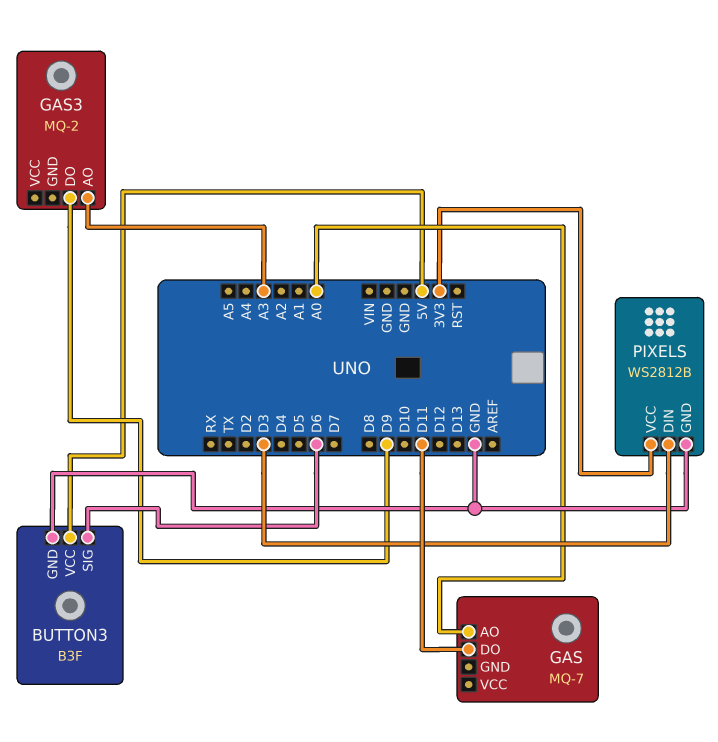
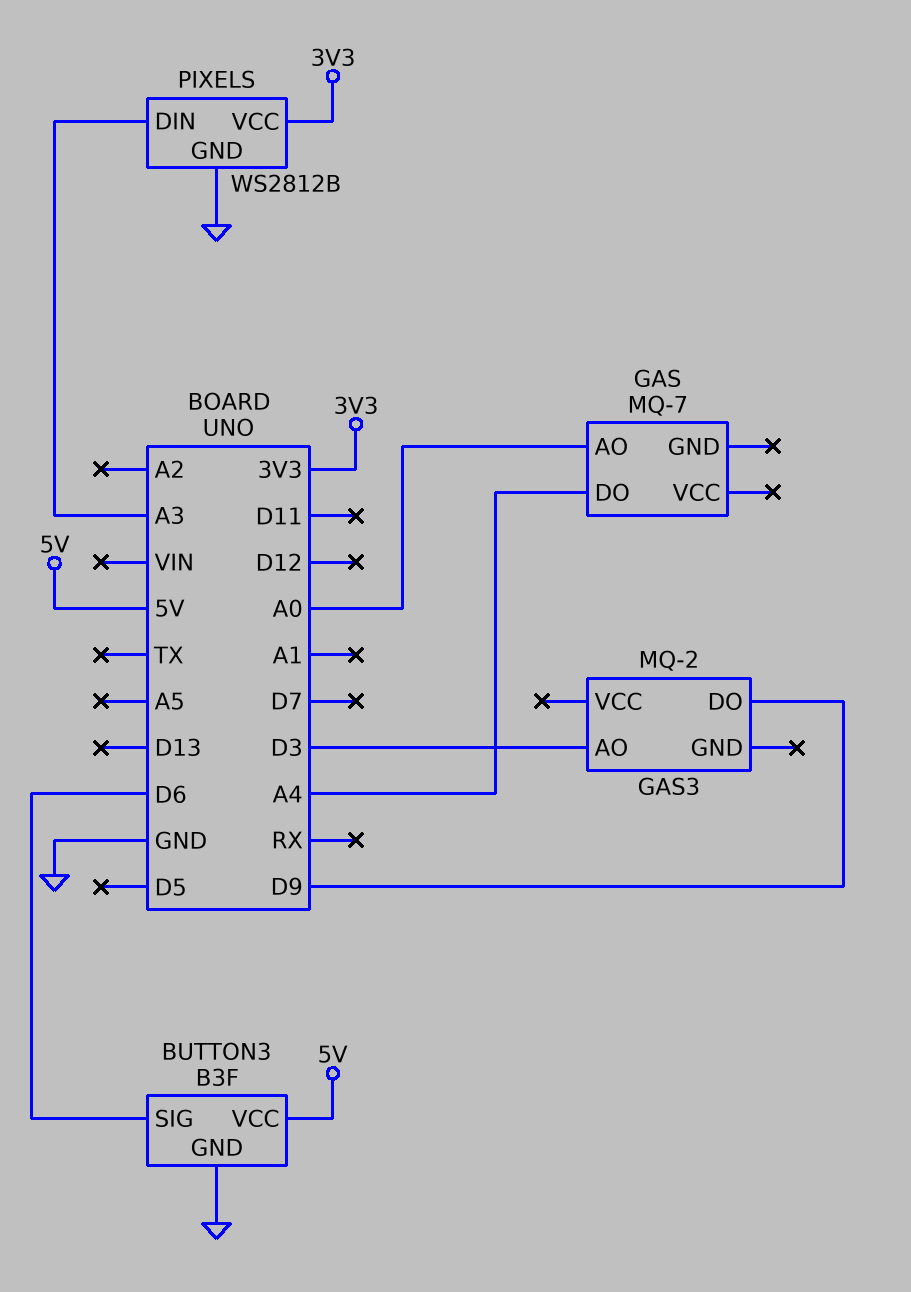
GAS pin DO: D11 -> A4
GAS3 pin AO: A3 -> D3
PIXELS pin DIN: D3 -> A3

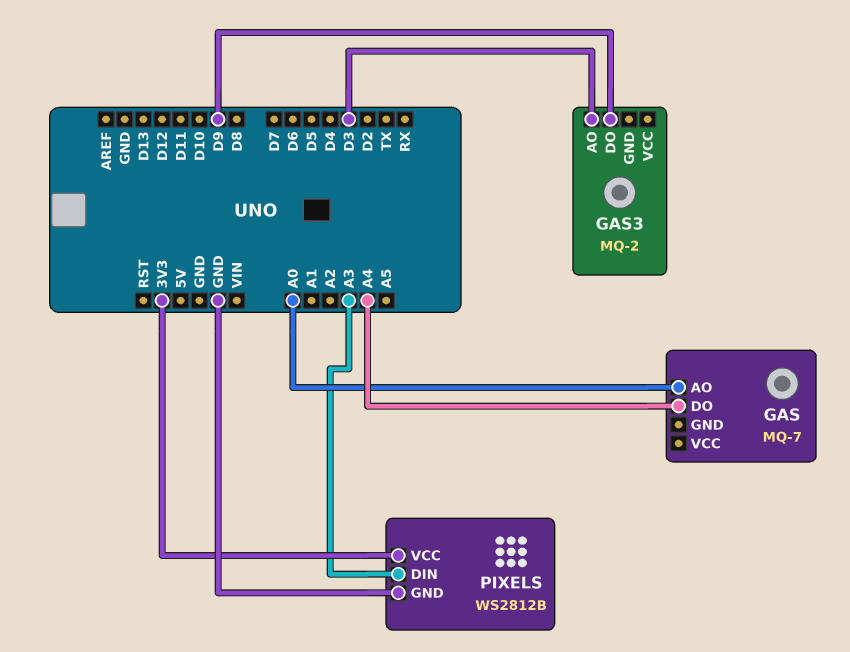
BUTTON3: B3F -> none
BUTTON3 pin GND: GND -> none
BUTTON3 pin SIG: D6 -> none
BUTTON3 pin VCC: 5V -> none

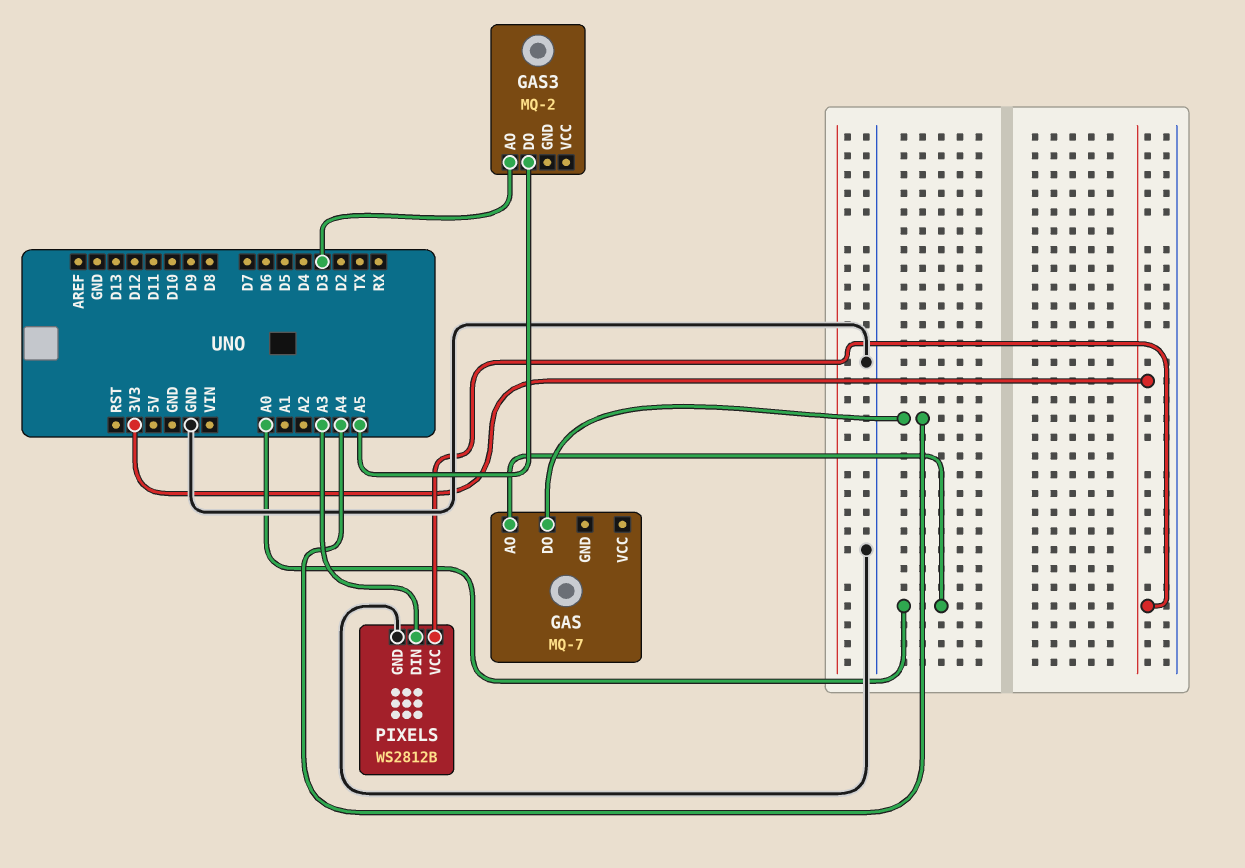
GAS3 pin DO: D9 -> A5

